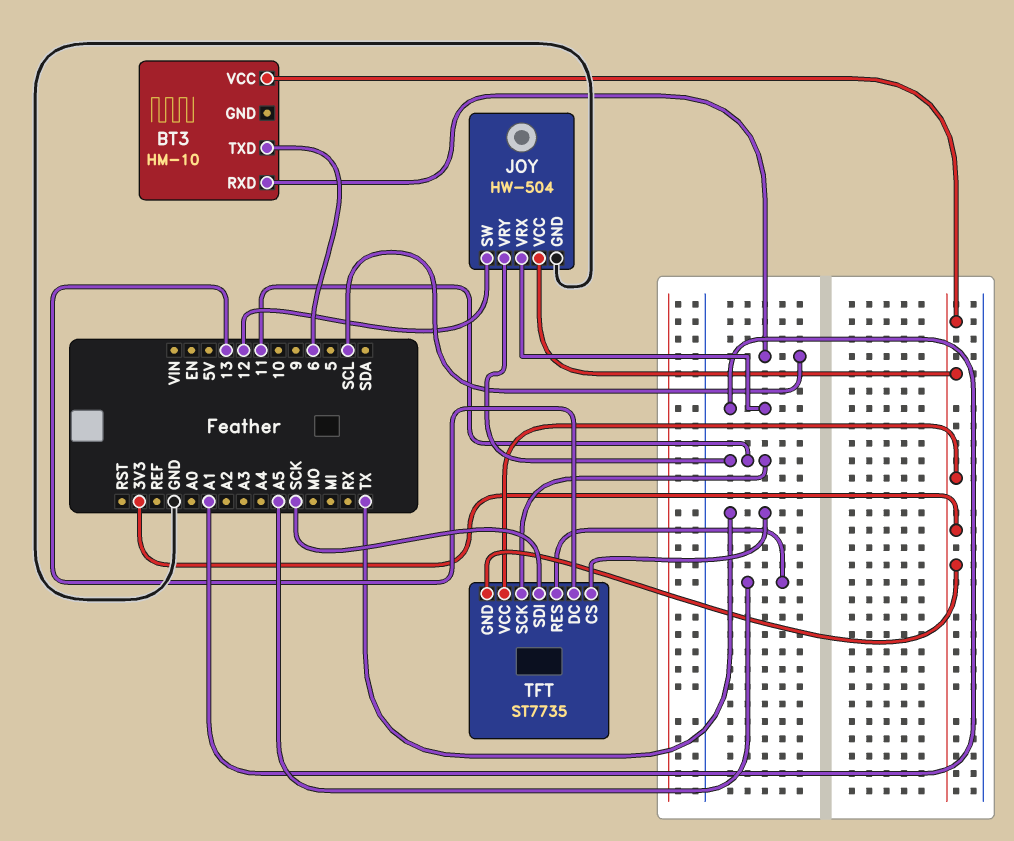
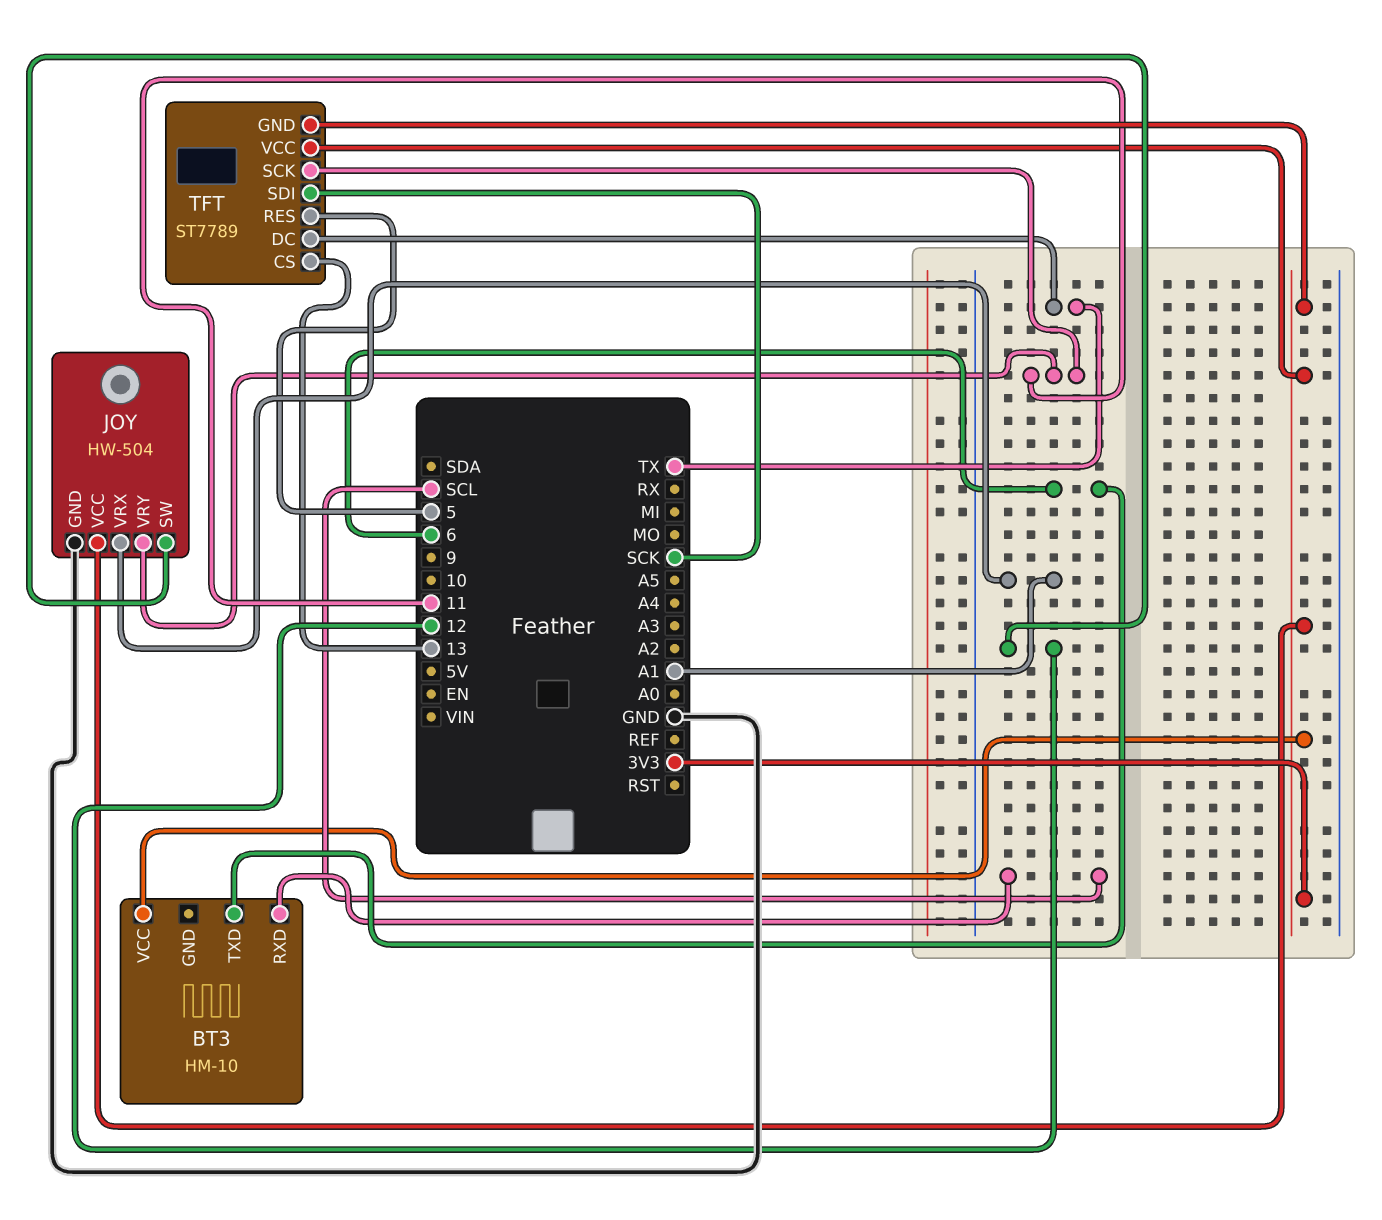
TFT: ST7735 -> ST7789
TFT pin CS: TX -> 13
TFT pin DC: 13 -> TX
TFT pin RES: A5 -> 5

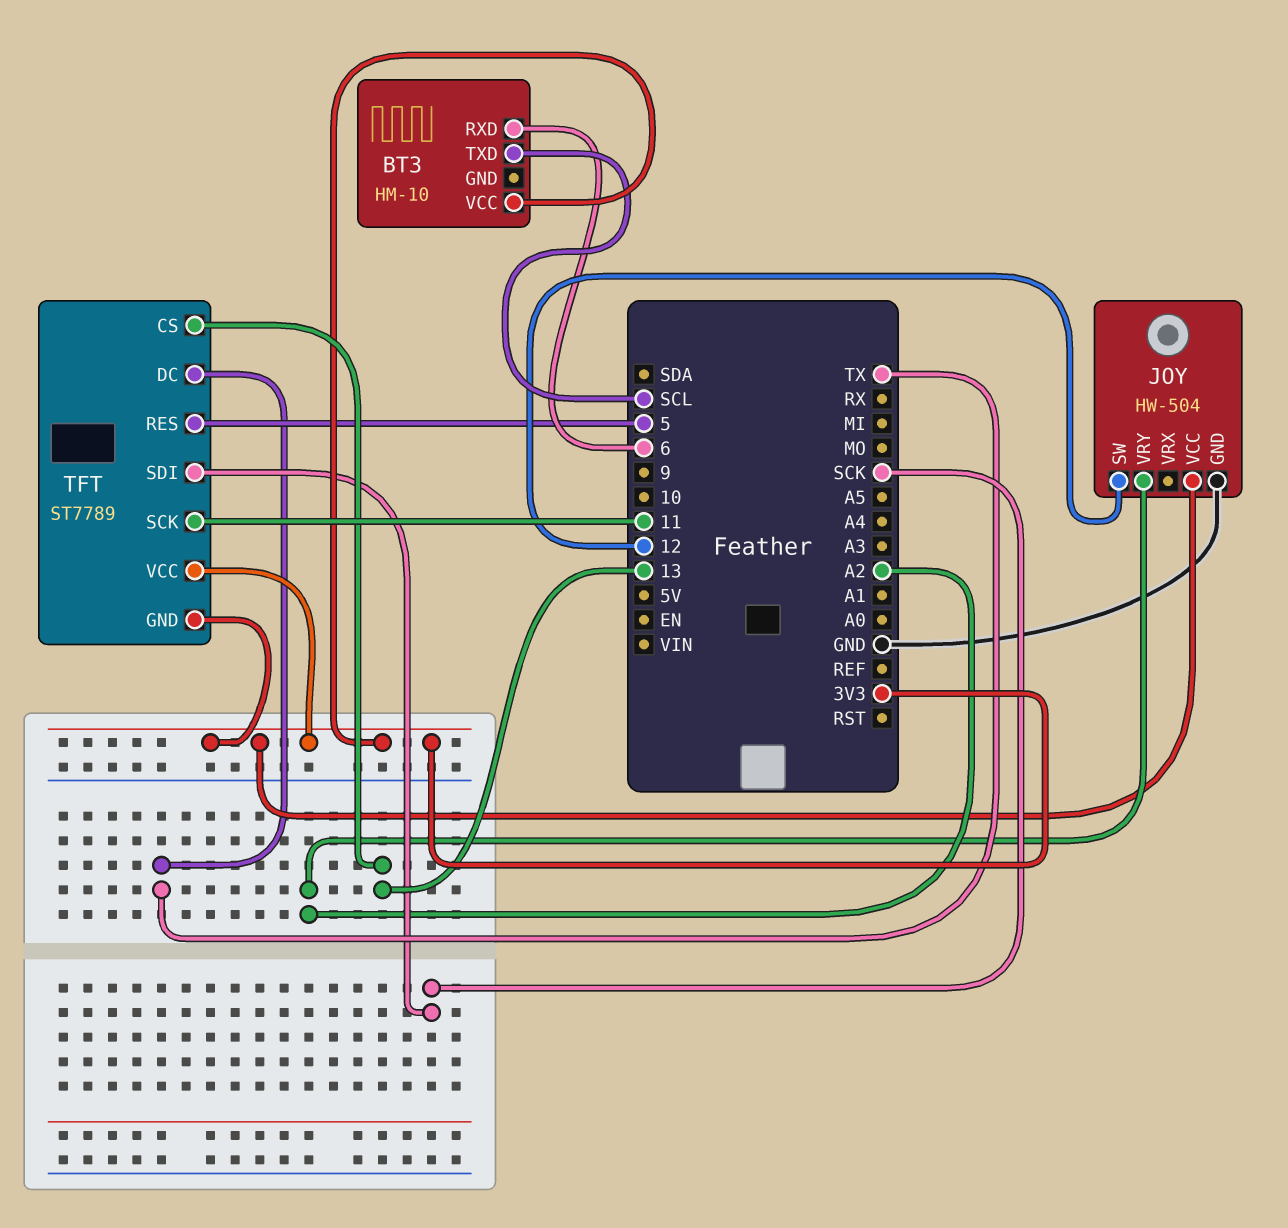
BT3 pin RXD: SCL -> 6
BT3 pin TXD: 6 -> SCL
JOY pin VRX: A1 -> none
JOY pin VRY: 11 -> A2

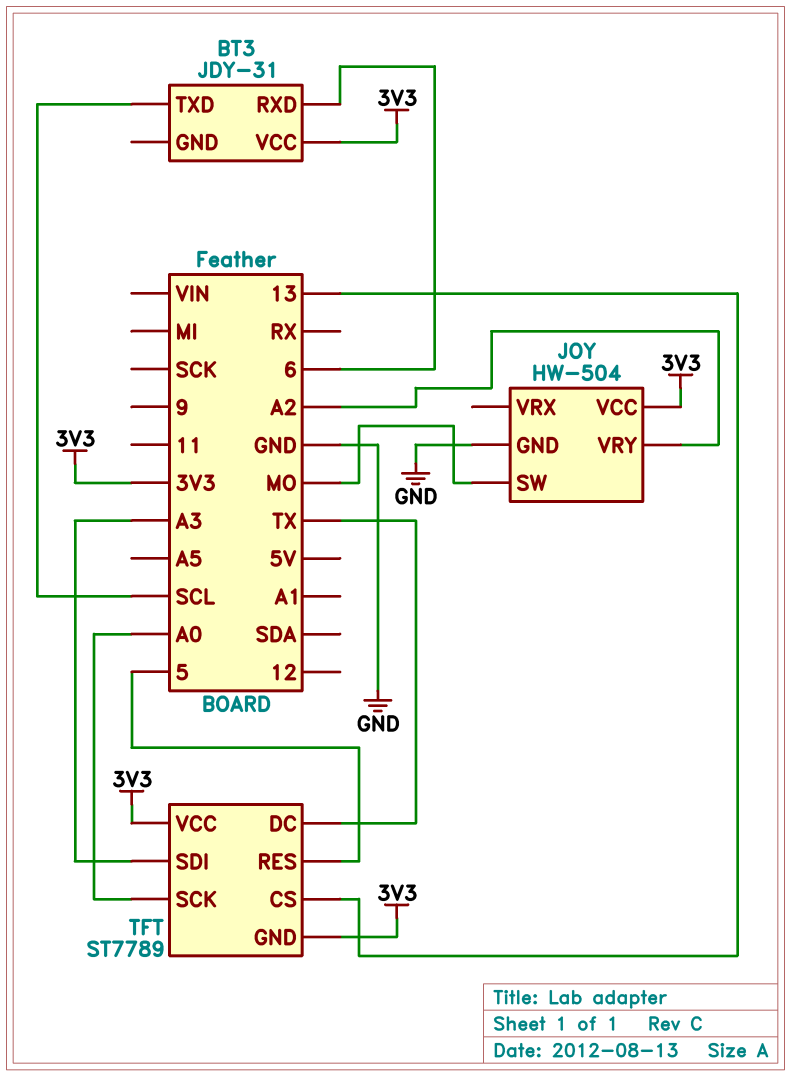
BT3: HM-10 -> JDY-31
JOY pin SW: 12 -> MO
TFT pin SCK: 11 -> A0
TFT pin SDI: SCK -> A3

